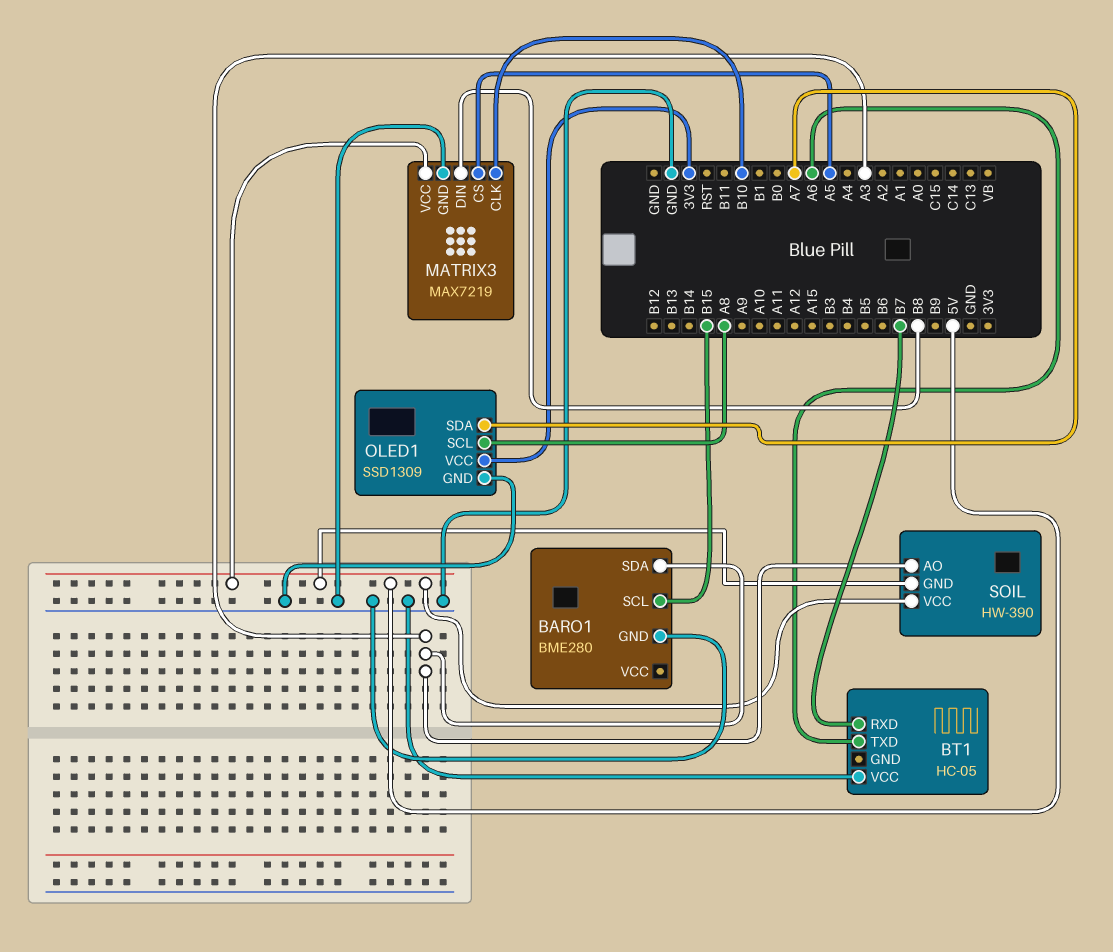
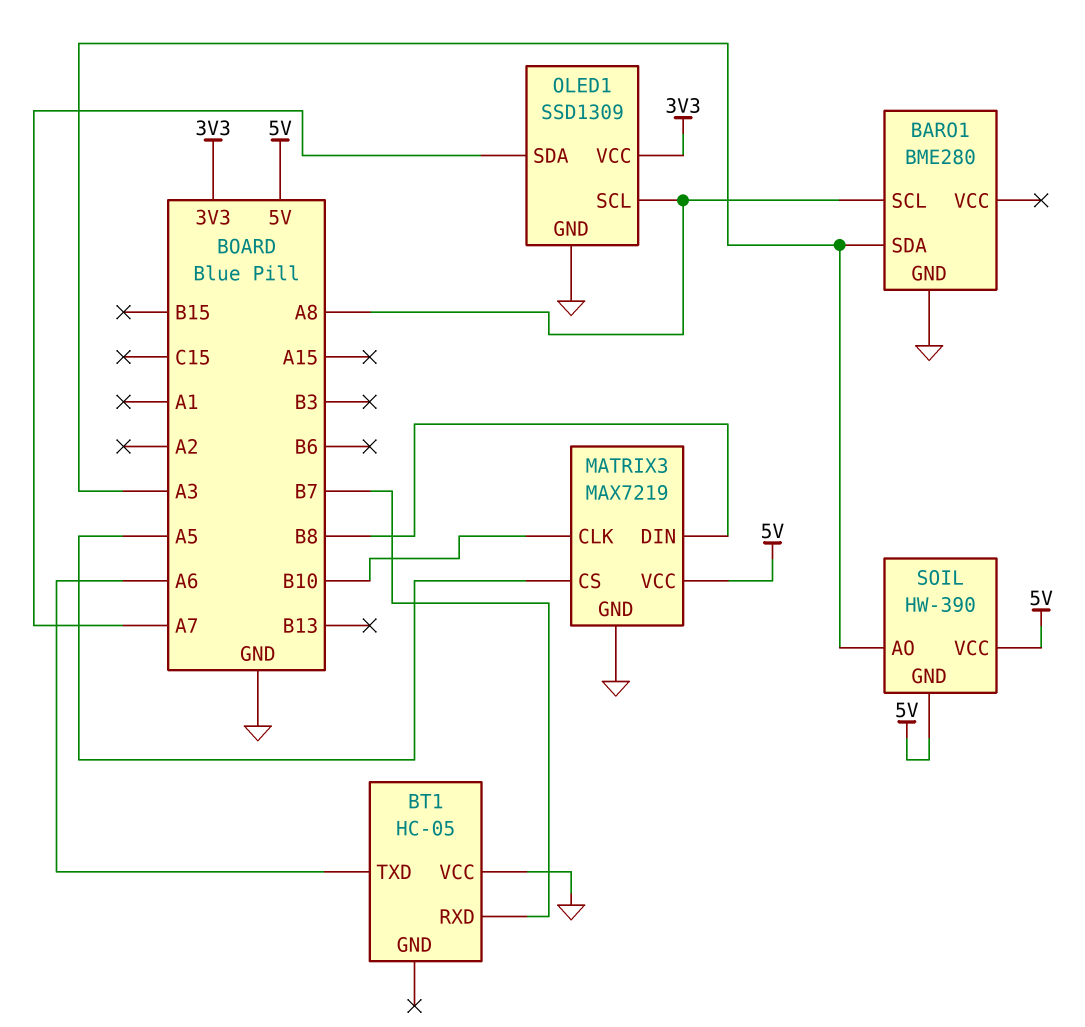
BARO1 pin SCL: B15 -> A8

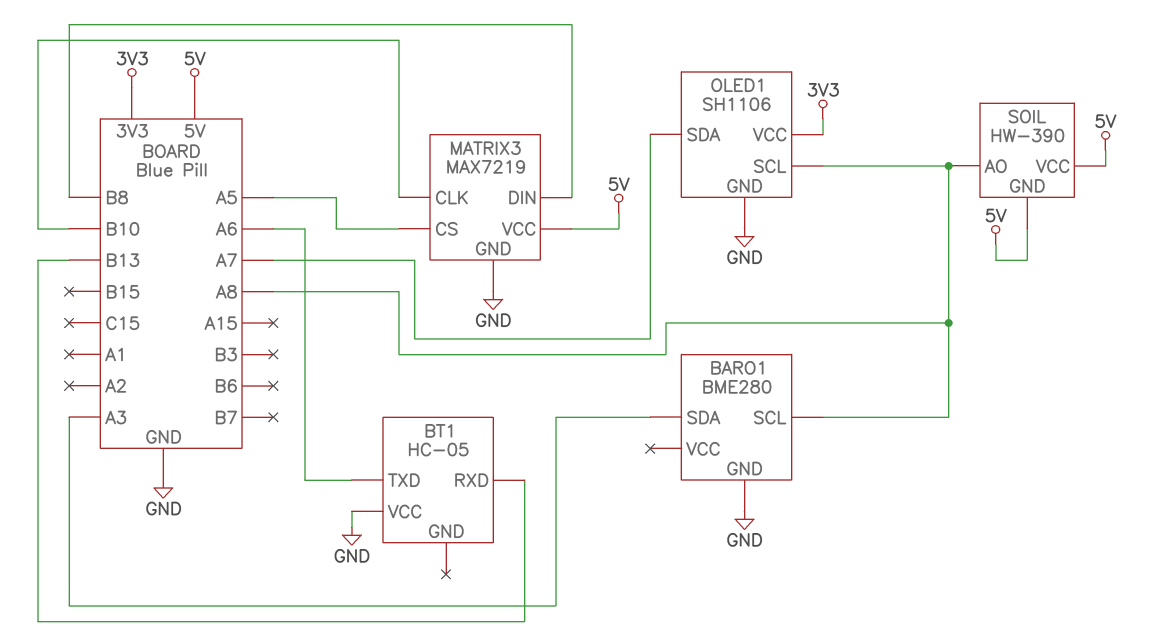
BT1 pin RXD: B7 -> B13
OLED1: SSD1309 -> SH1106
SOIL pin AO: A3 -> A8

